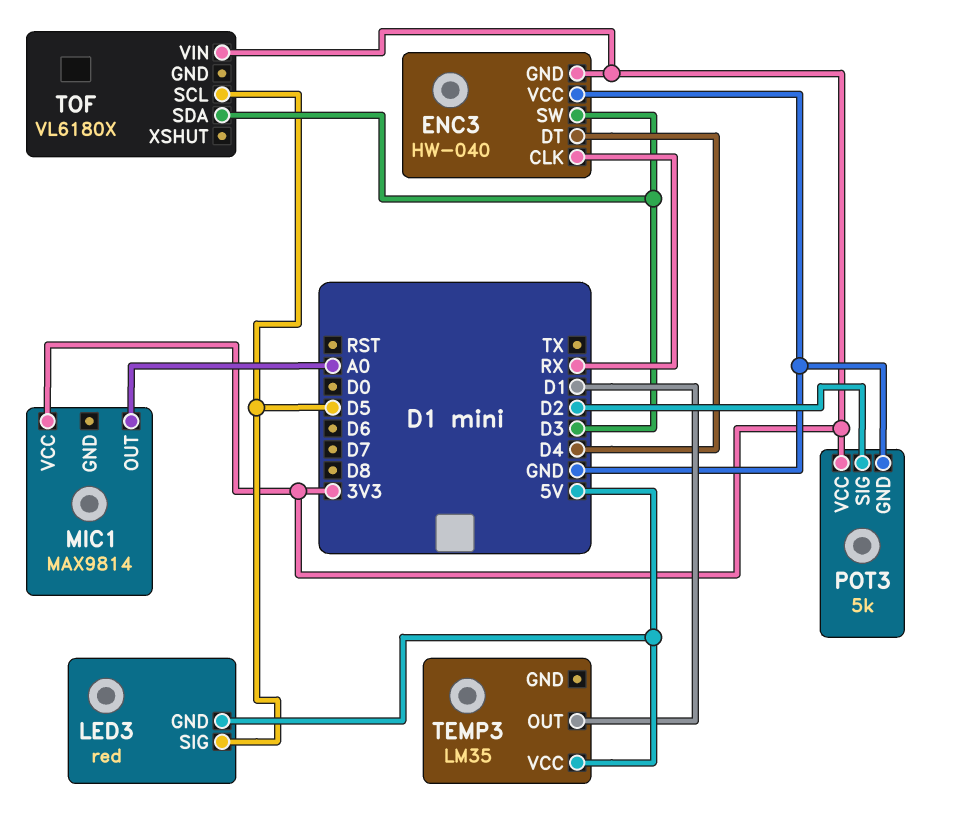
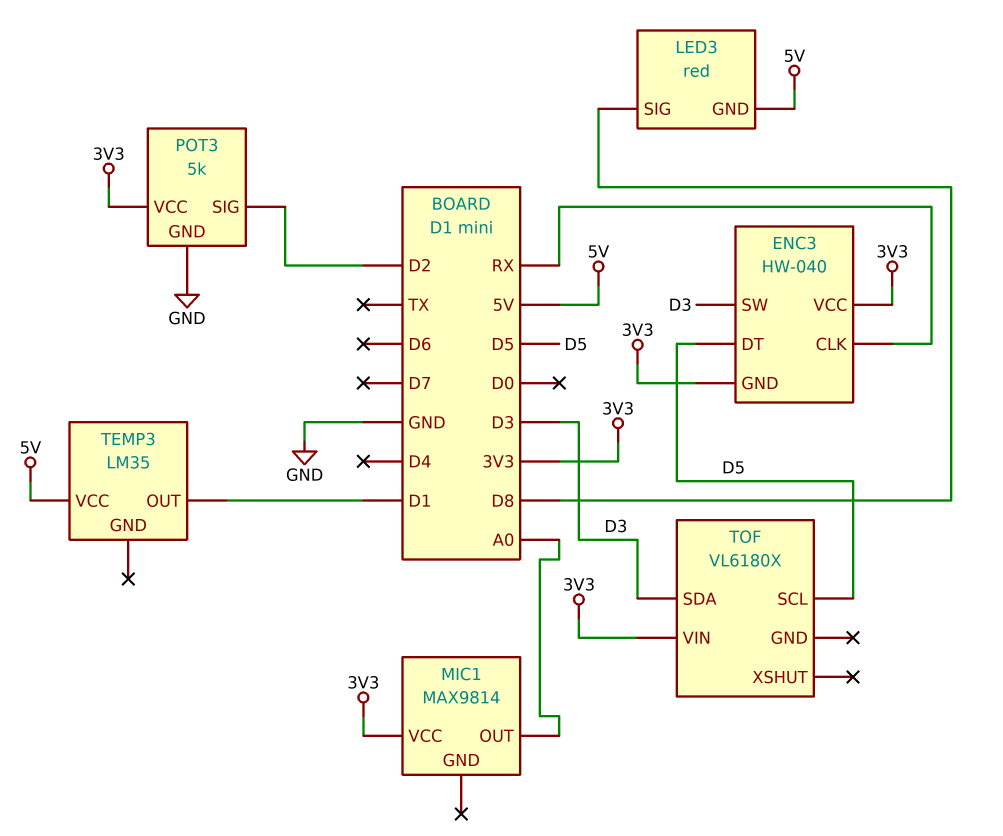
ENC3 pin DT: D4 -> D5
ENC3 pin VCC: GND -> 3V3
LED3 pin SIG: D5 -> D8

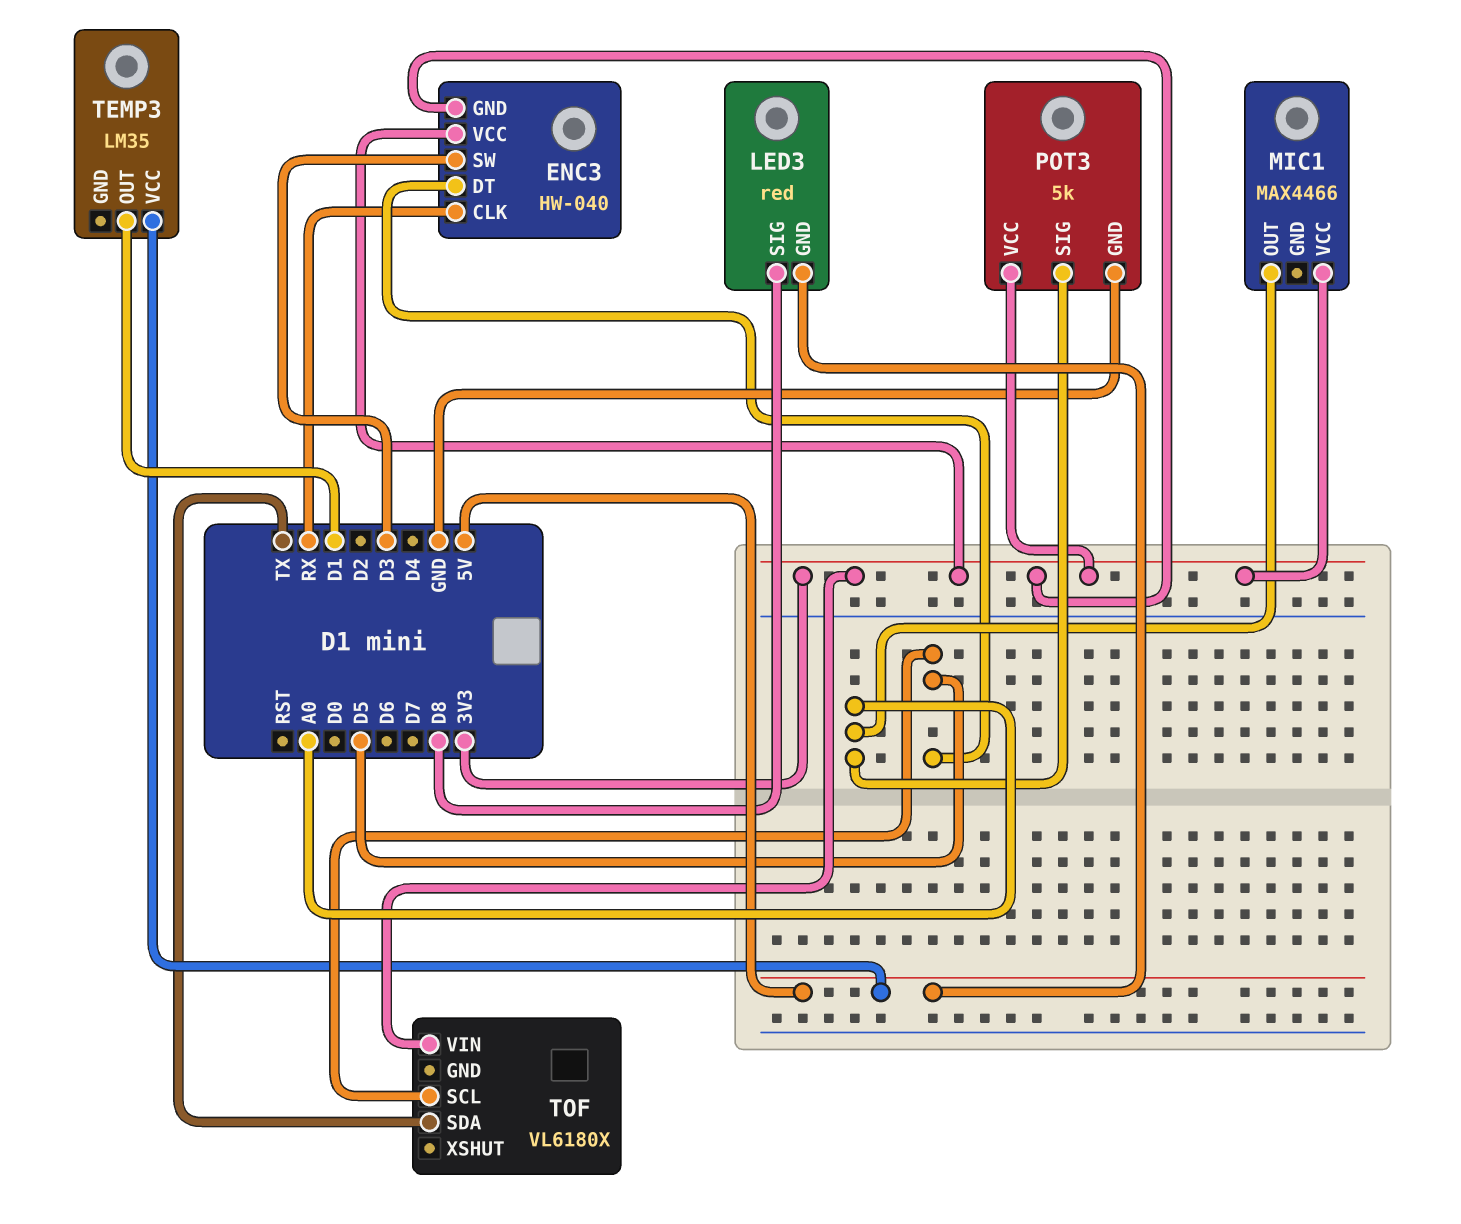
MIC1: MAX9814 -> MAX4466
POT3 pin SIG: D2 -> A0
TOF pin SDA: D3 -> TX

